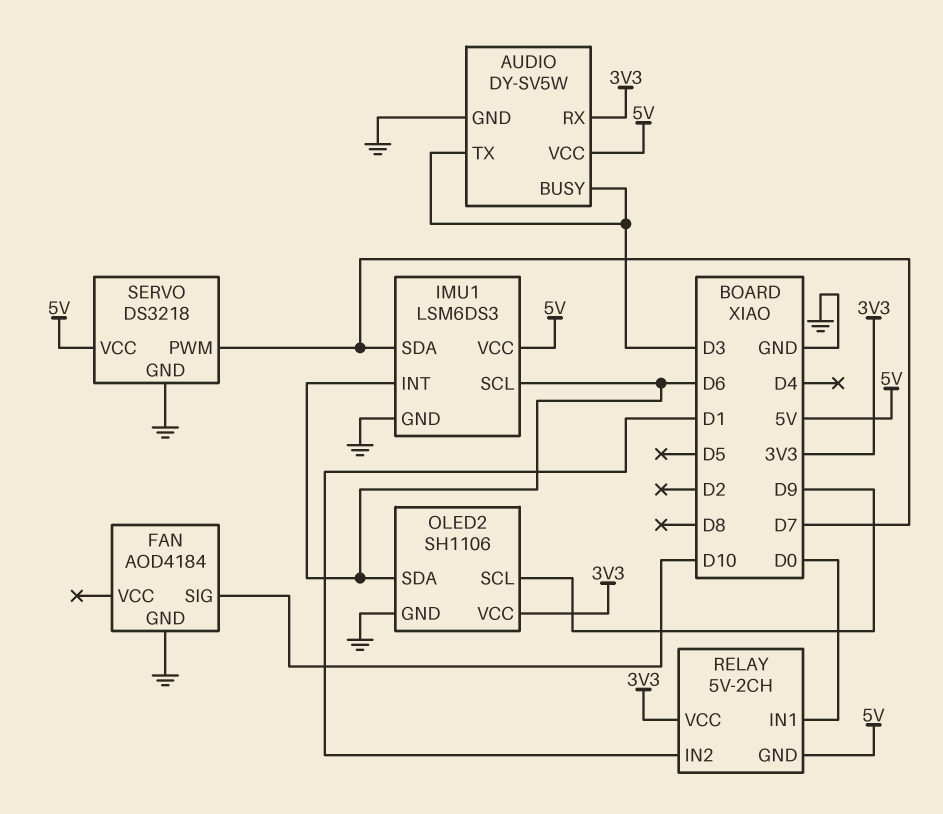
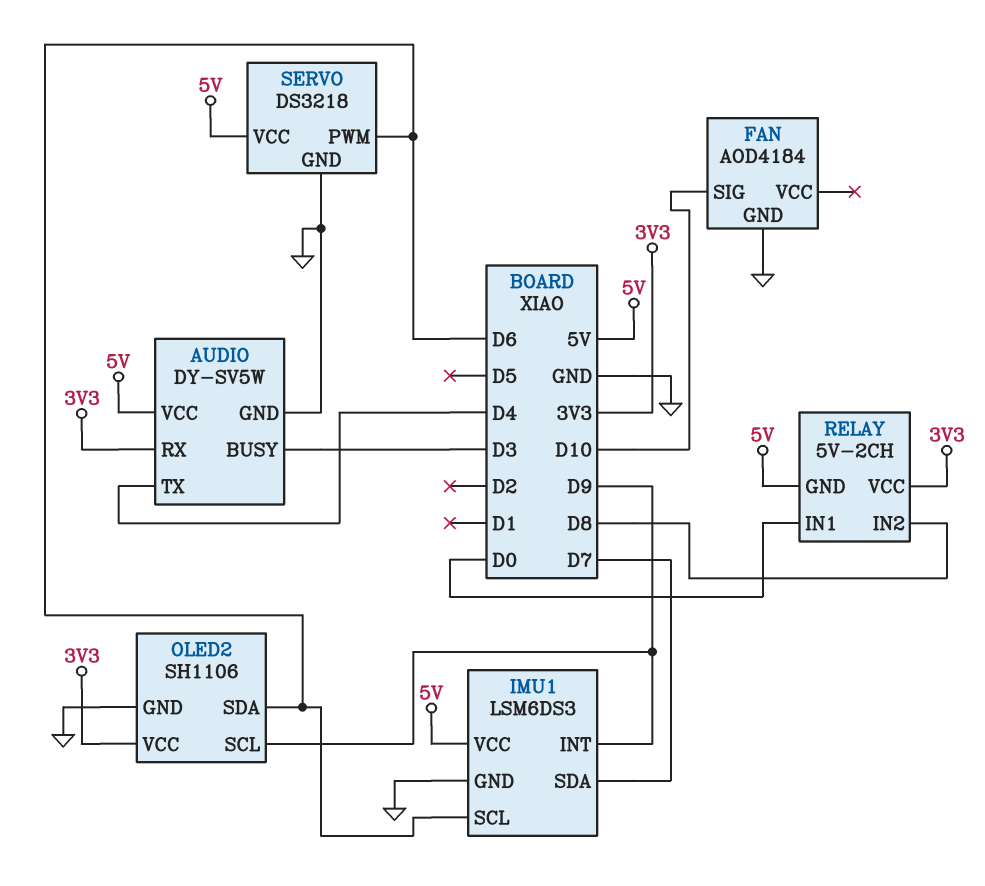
AUDIO pin TX: D3 -> D4
IMU1 pin INT: D6 -> D9
RELAY pin IN2: D1 -> D8
SERVO pin PWM: D7 -> D6

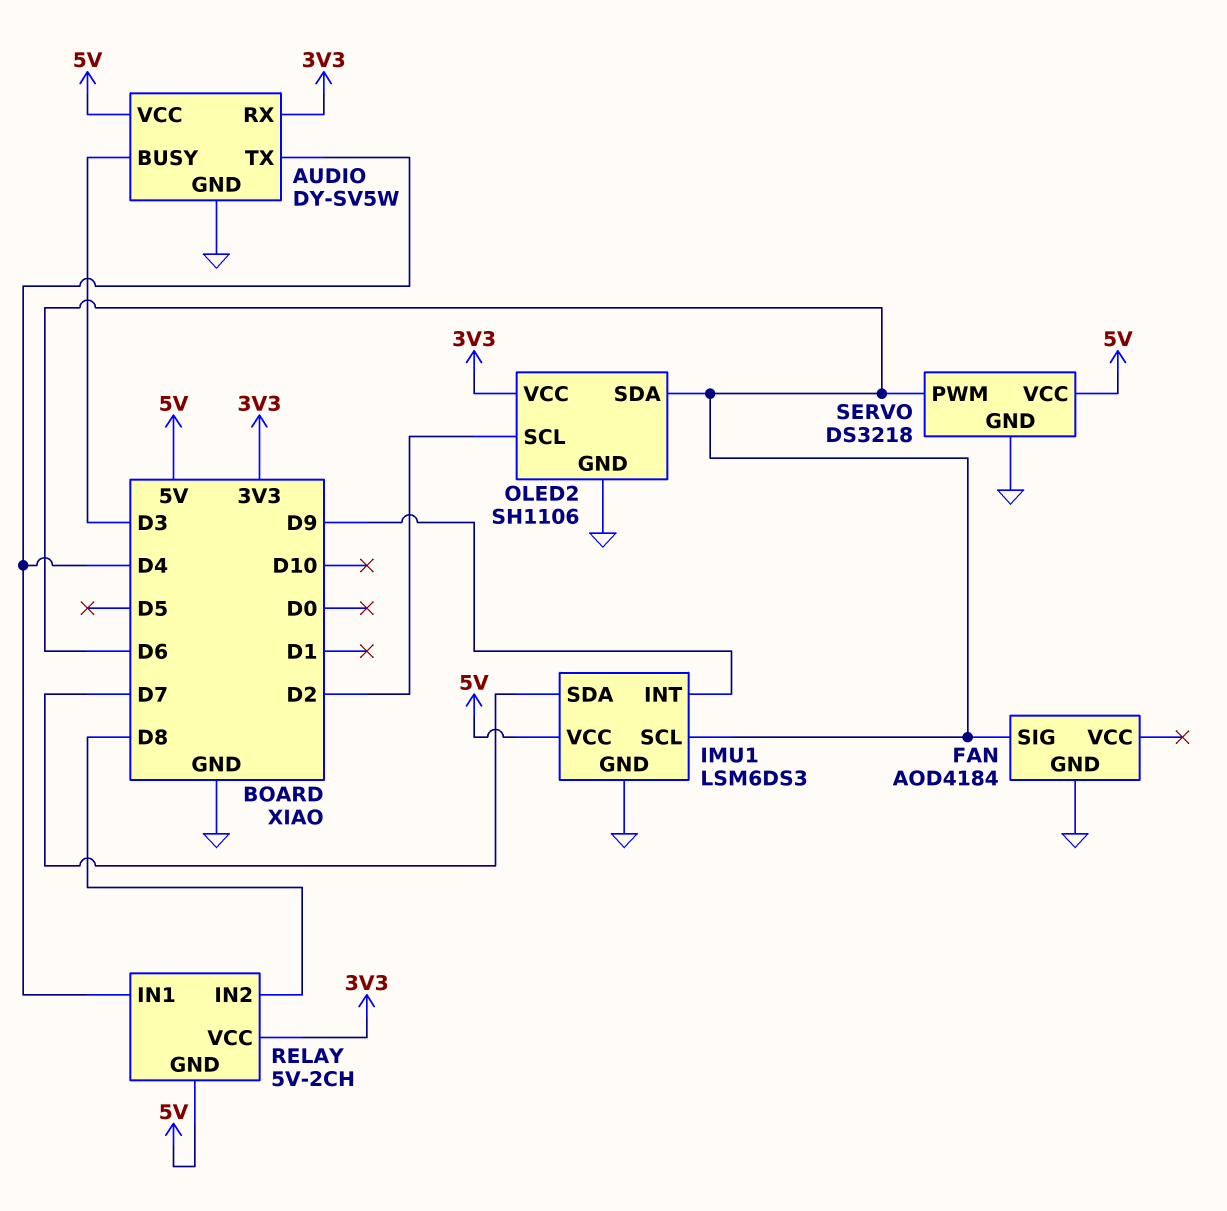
FAN pin SIG: D10 -> D6
OLED2 pin SCL: D9 -> D2
RELAY pin IN1: D0 -> D4

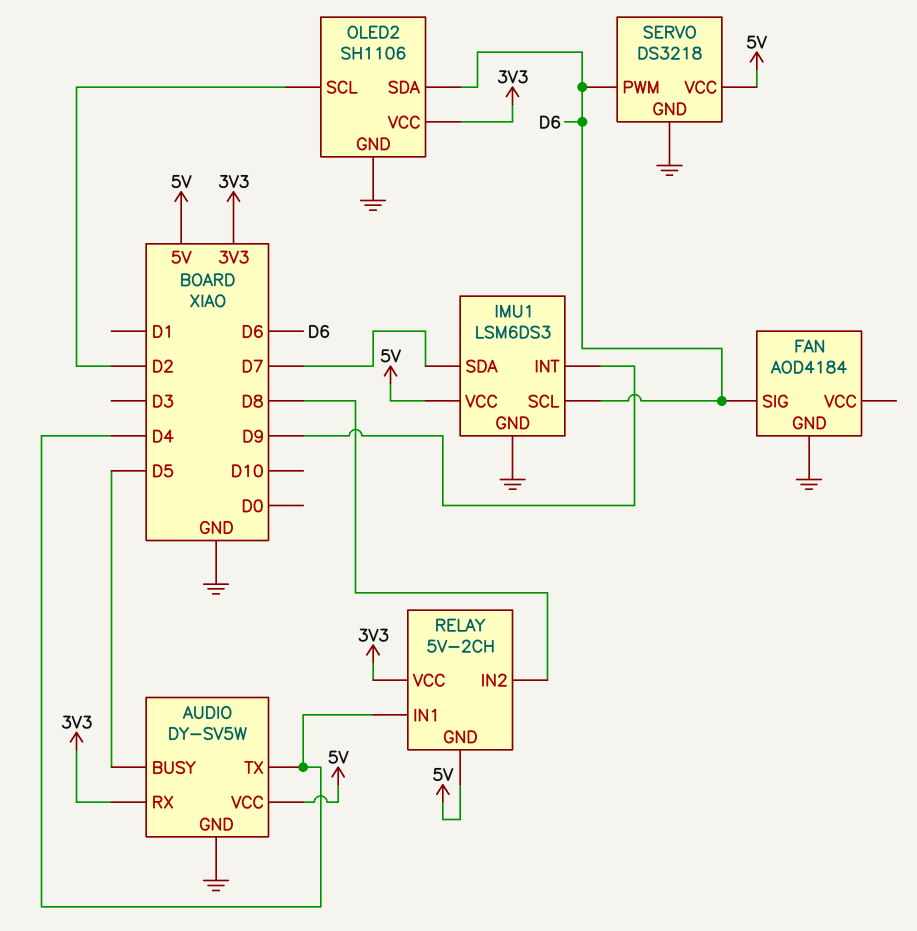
AUDIO pin BUSY: D3 -> D5

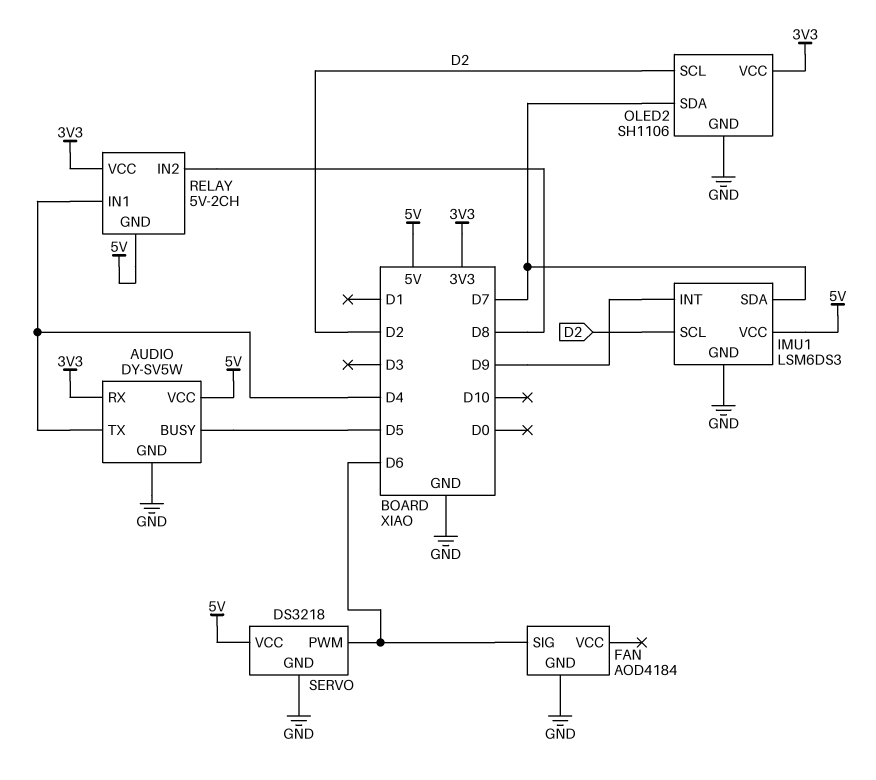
IMU1 pin SCL: D6 -> D2
OLED2 pin SDA: D6 -> D7

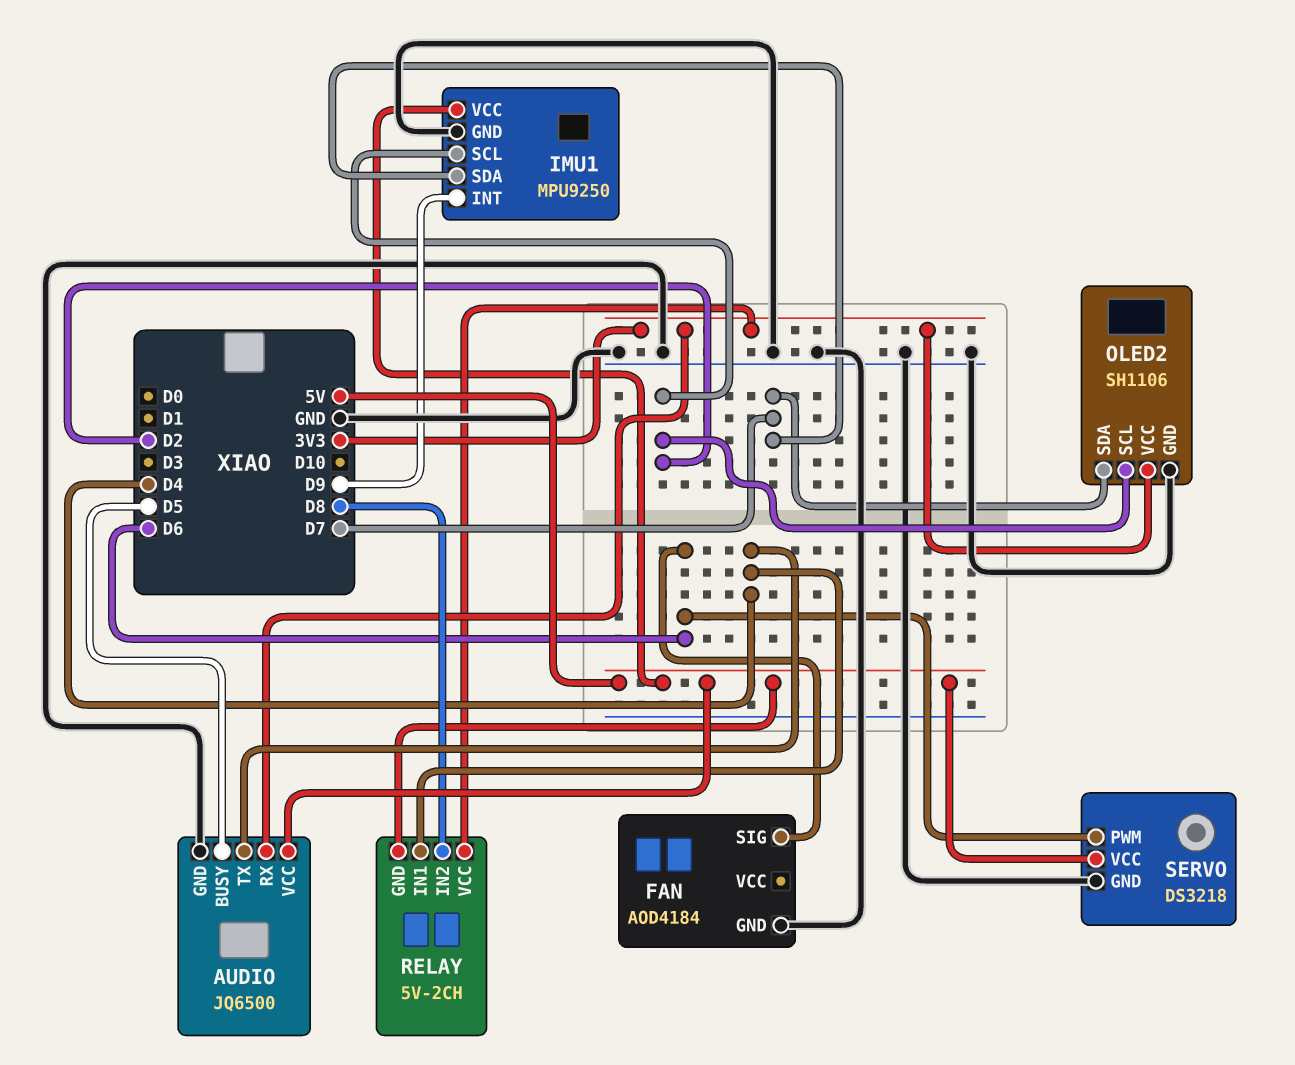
AUDIO: DY-SV5W -> JQ6500
IMU1: LSM6DS3 -> MPU9250

